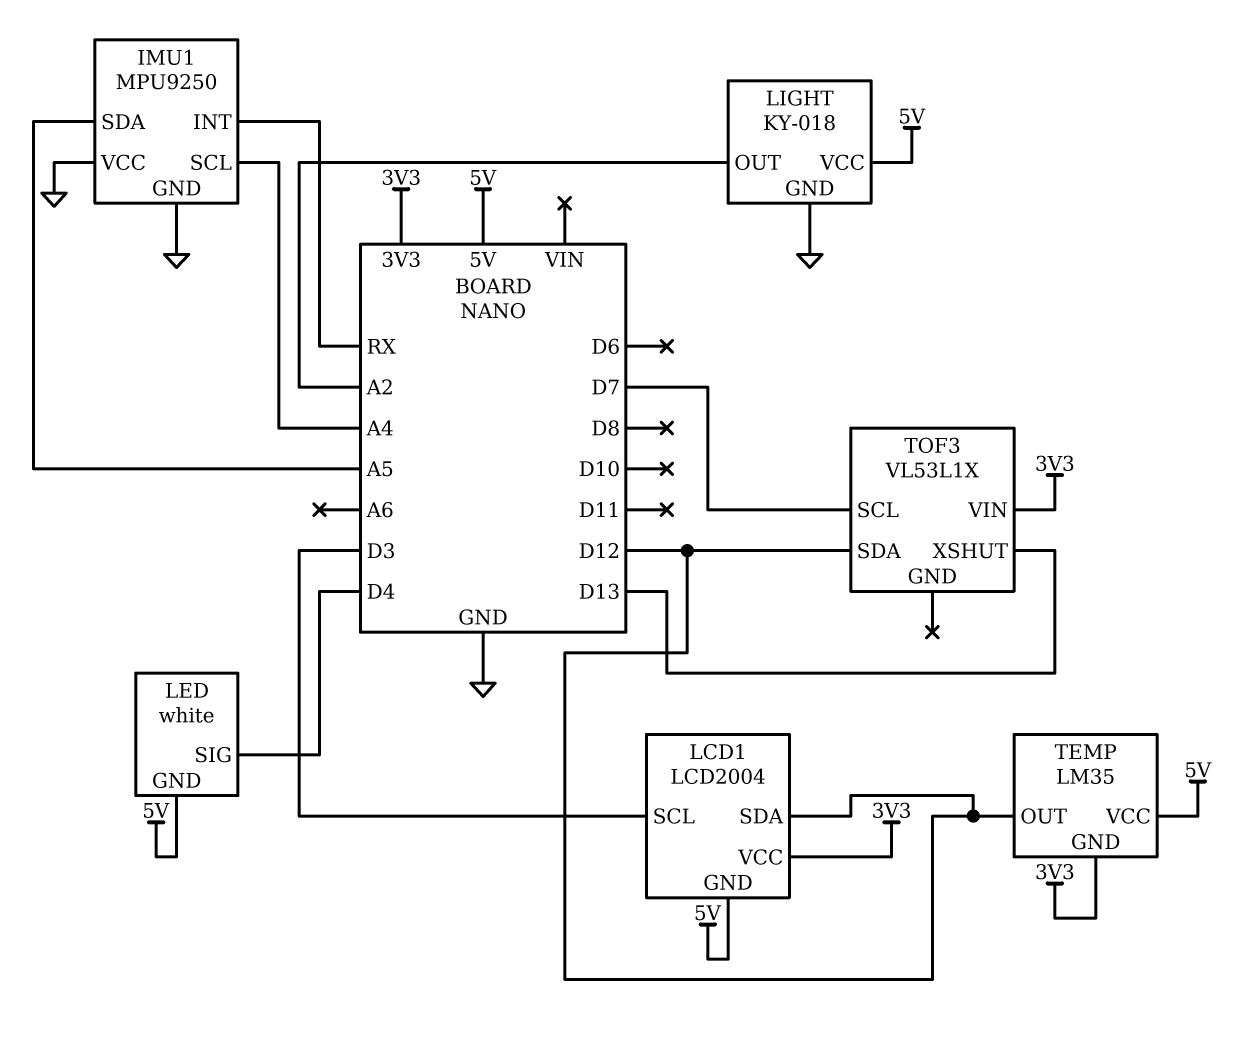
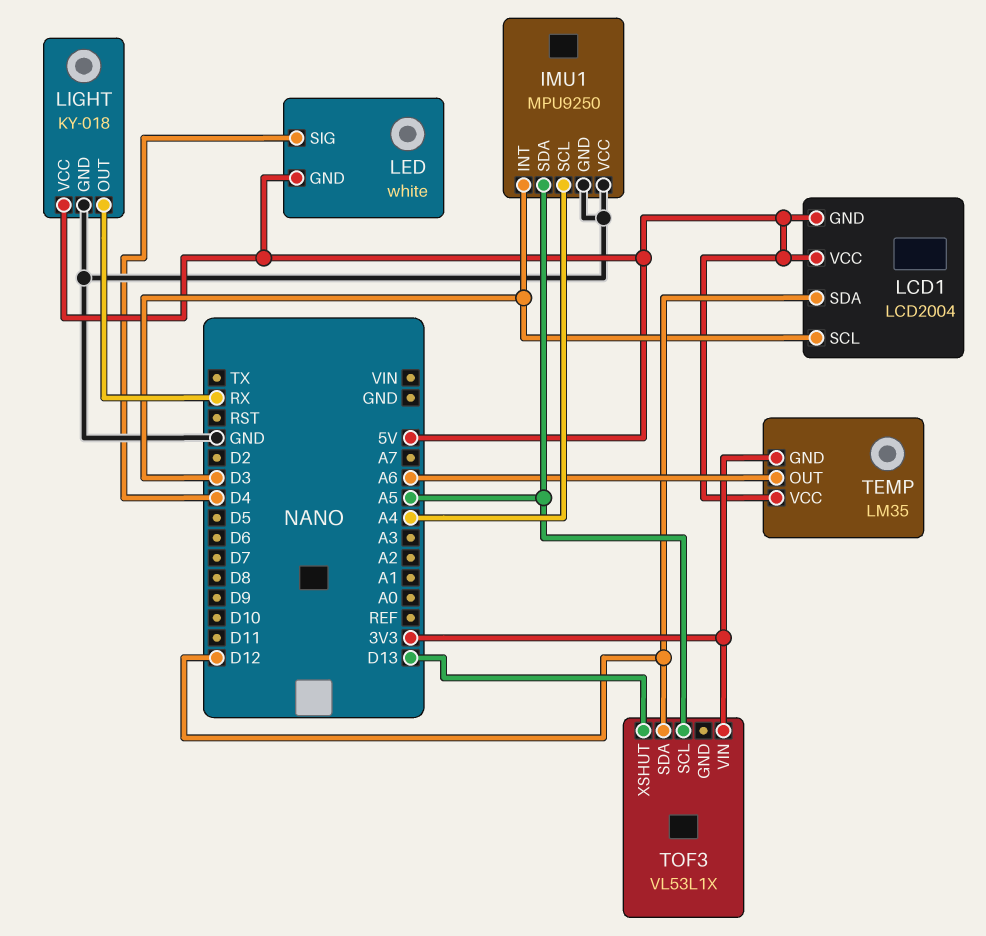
IMU1 pin INT: RX -> D3
LCD1 pin VCC: 3V3 -> 5V
LIGHT pin OUT: A2 -> RX
TEMP pin OUT: D12 -> A6
TOF3 pin SCL: D7 -> A5

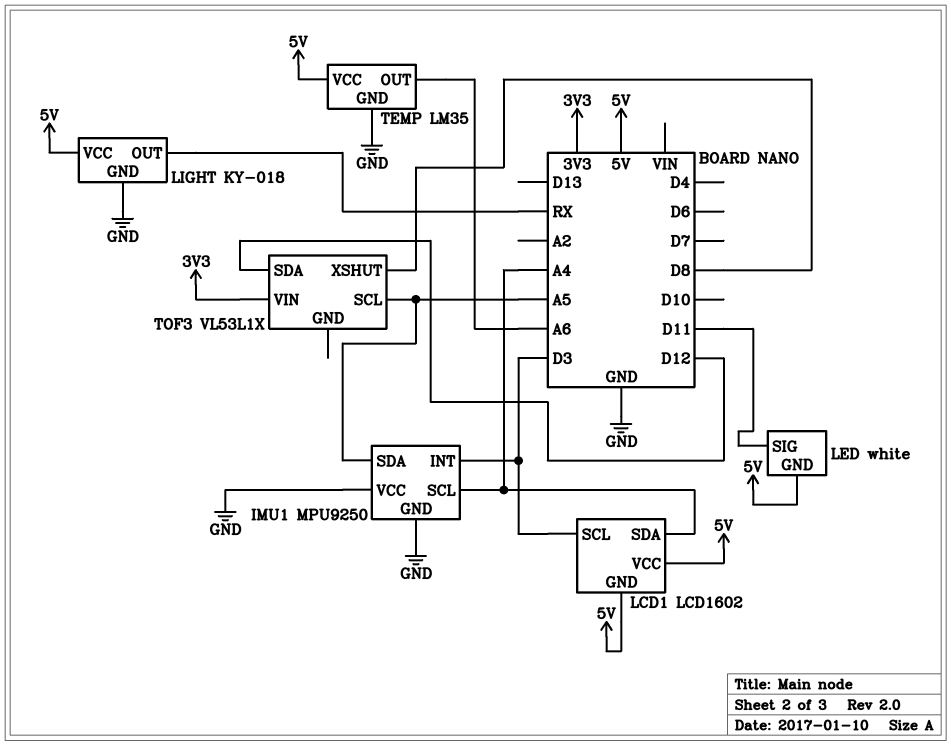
LCD1: LCD2004 -> LCD1602
LCD1 pin SDA: D12 -> A4
LED pin SIG: D4 -> D11
TEMP pin GND: 3V3 -> GND
TOF3 pin XSHUT: D13 -> D8

